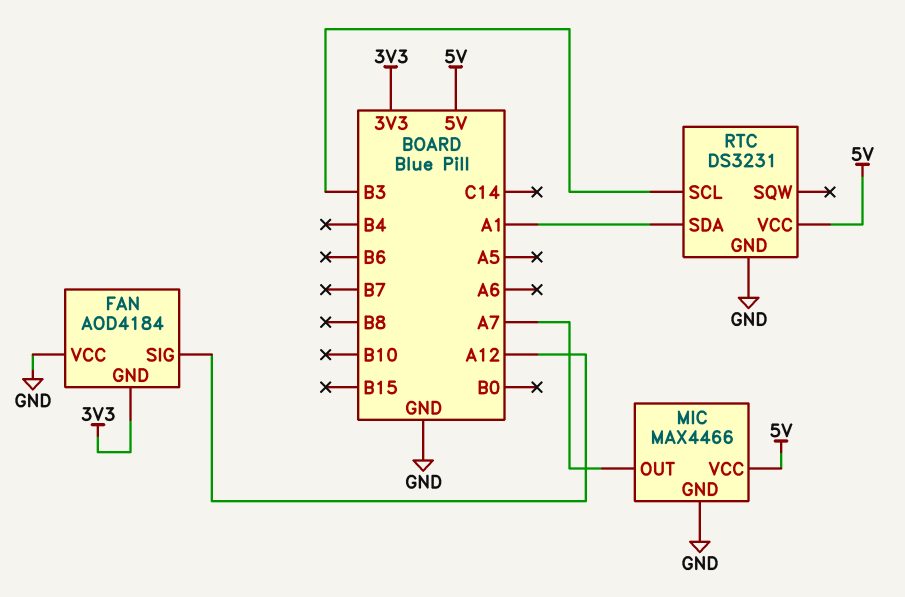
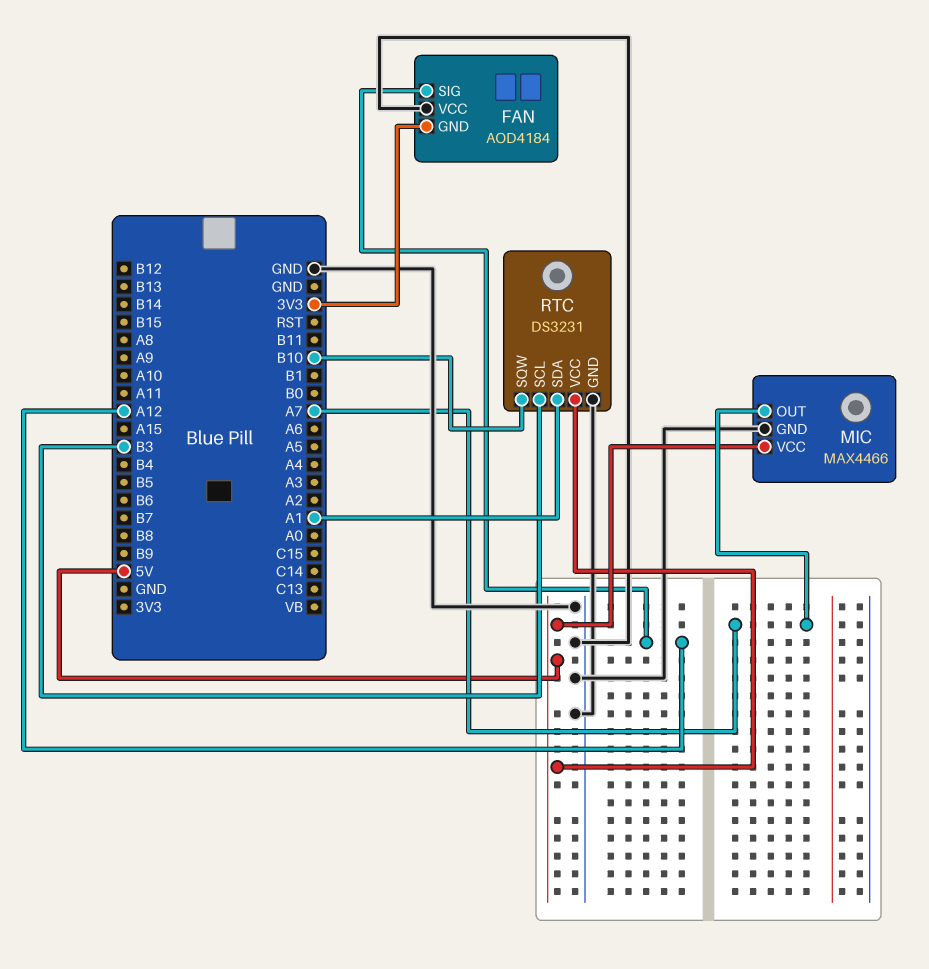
RTC pin SQW: none -> B10

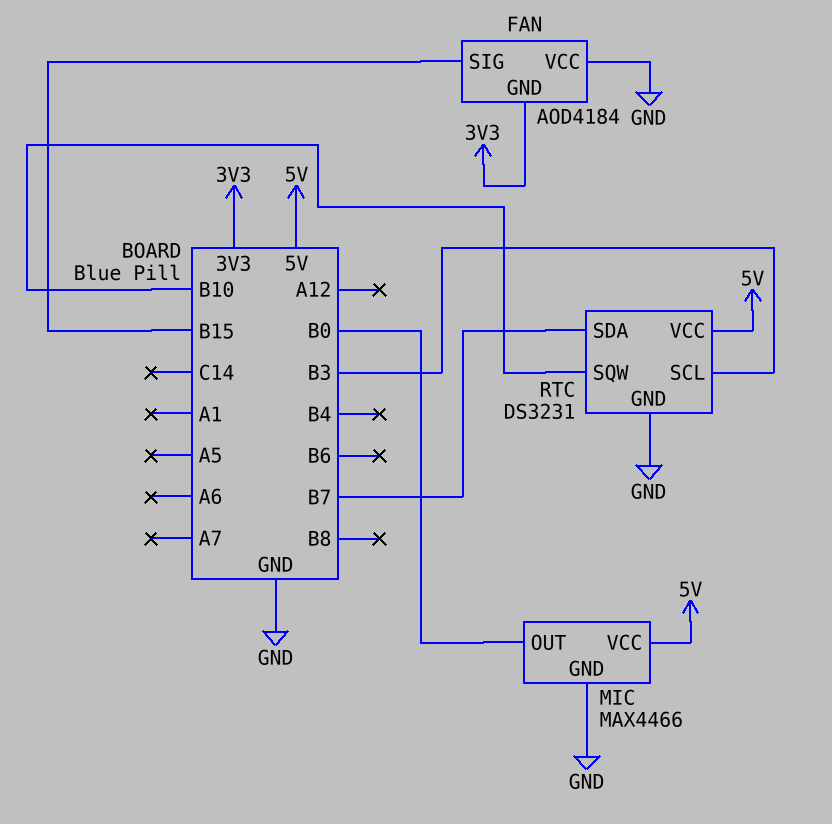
FAN pin SIG: A12 -> B15
MIC pin OUT: A7 -> B0
RTC pin SDA: A1 -> B7

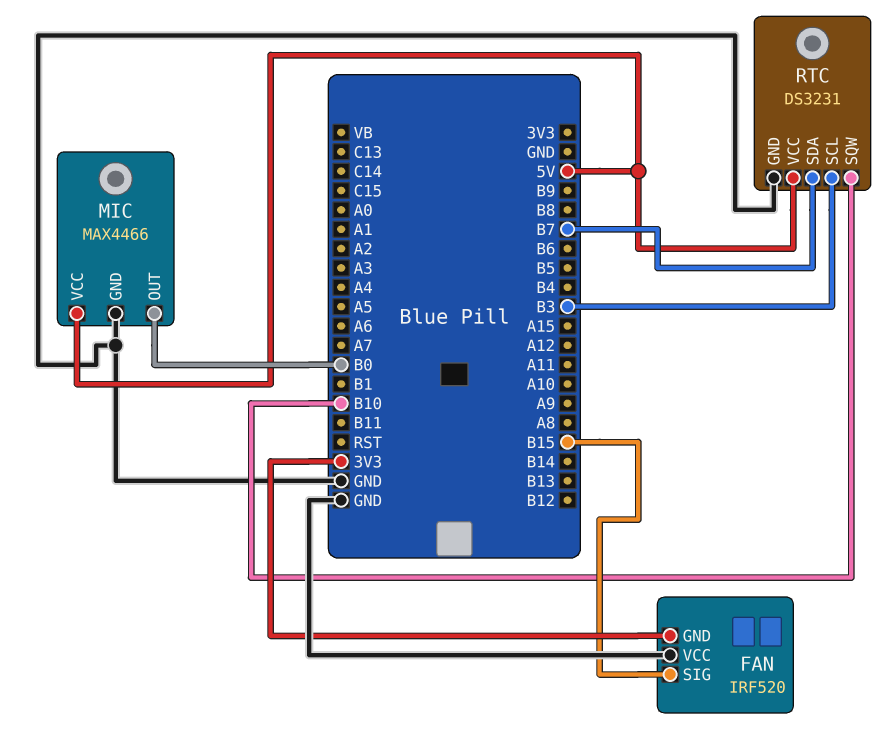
FAN: AOD4184 -> IRF520

